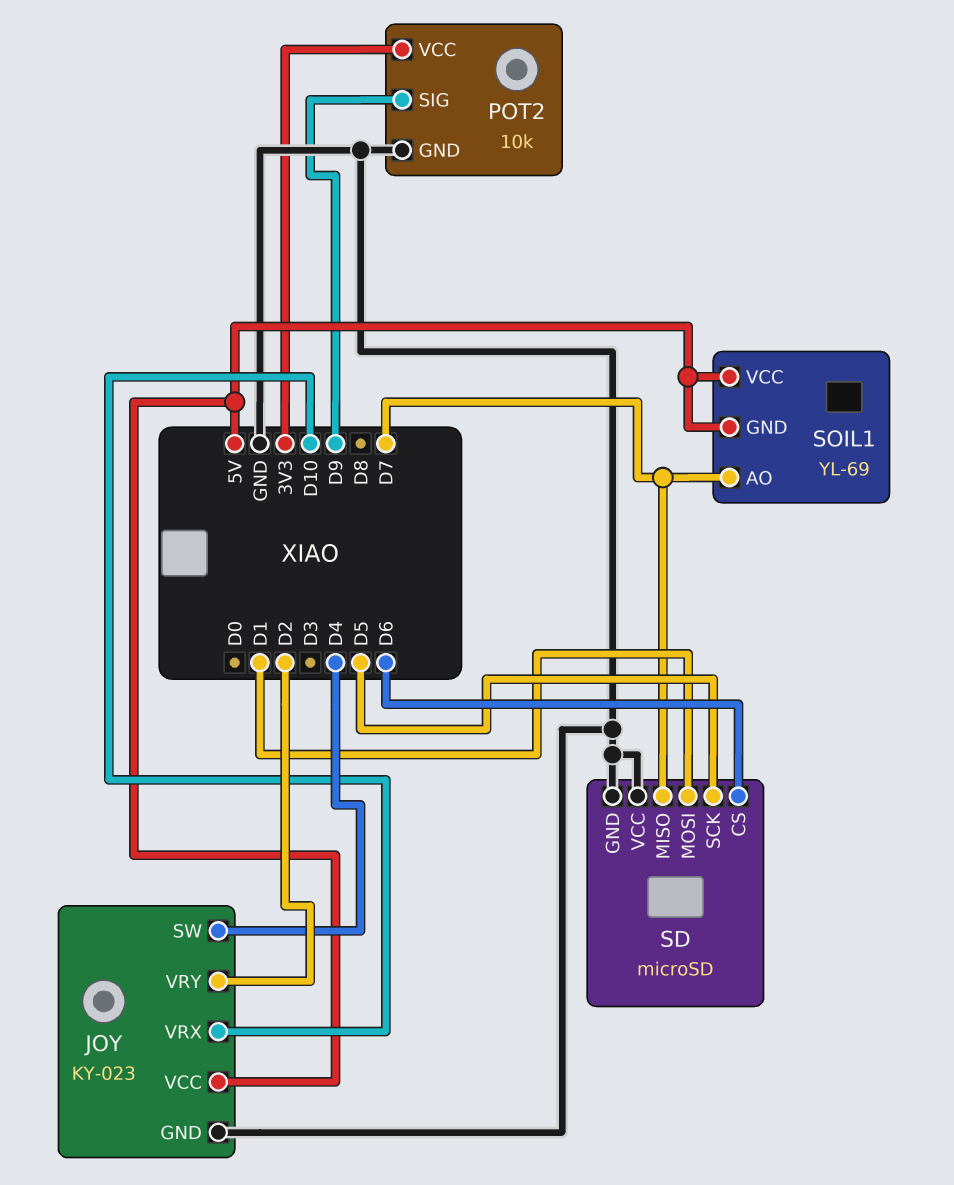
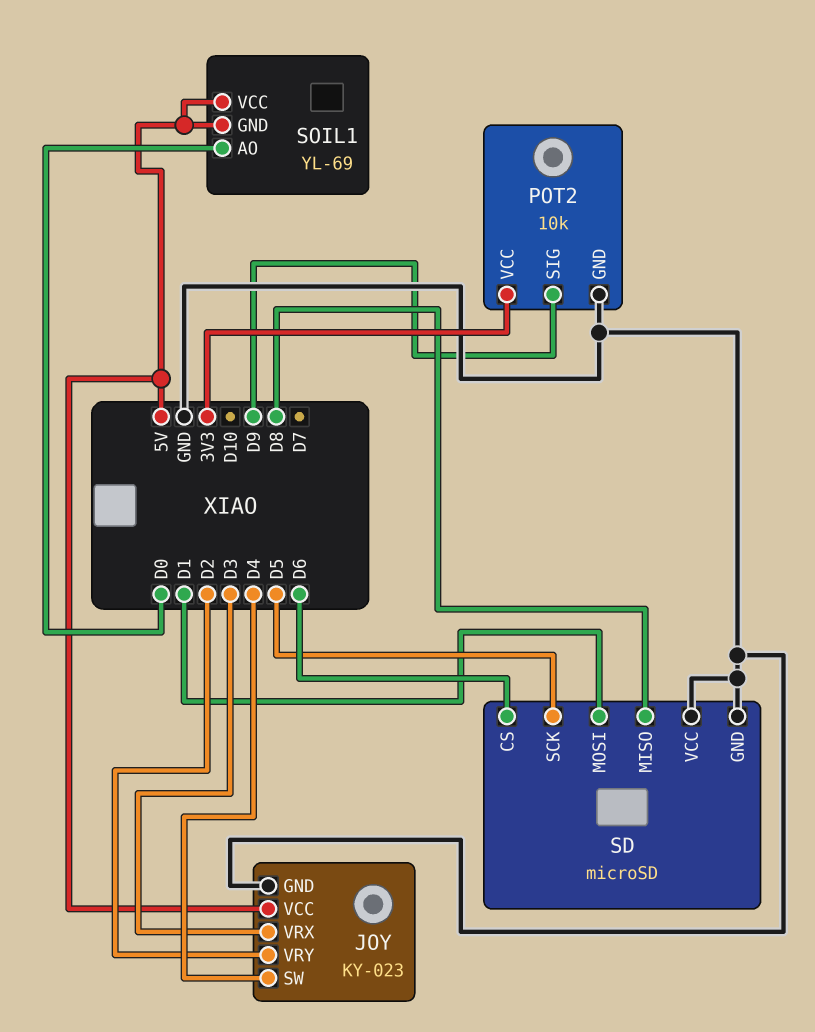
JOY pin VRX: D10 -> D3
SD pin MISO: D7 -> D8
SOIL1 pin AO: D7 -> D0

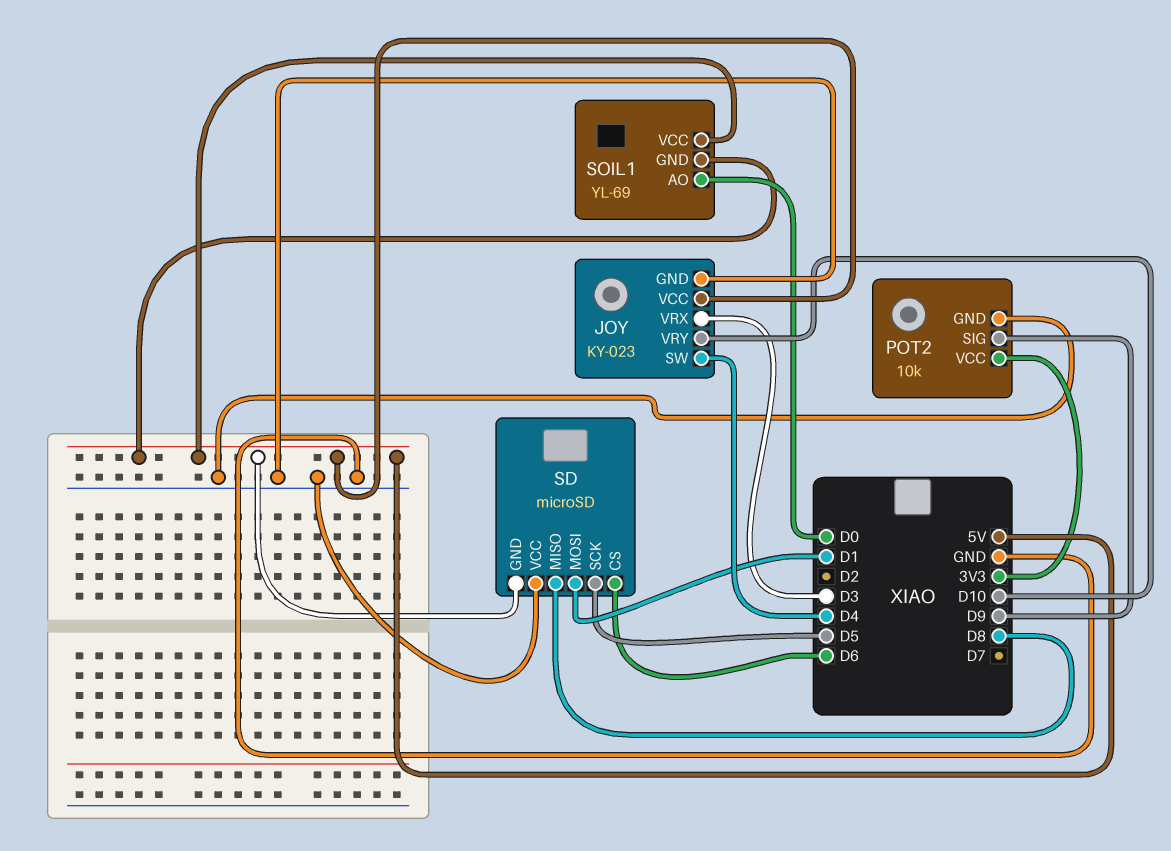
JOY pin VRY: D2 -> D10
SD pin GND: GND -> 5V

